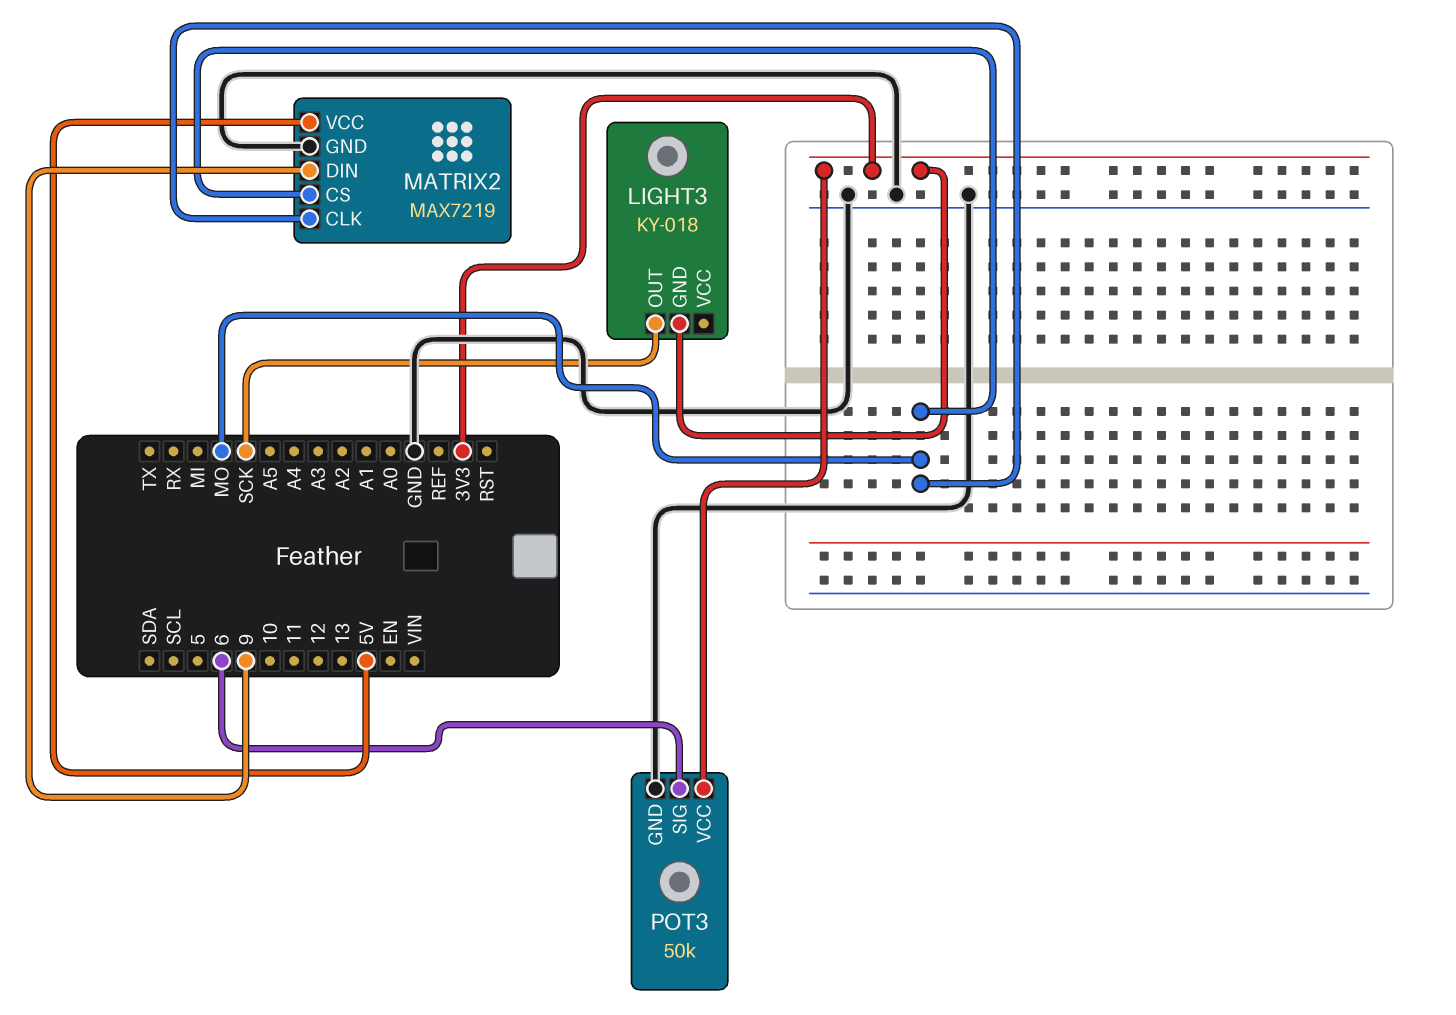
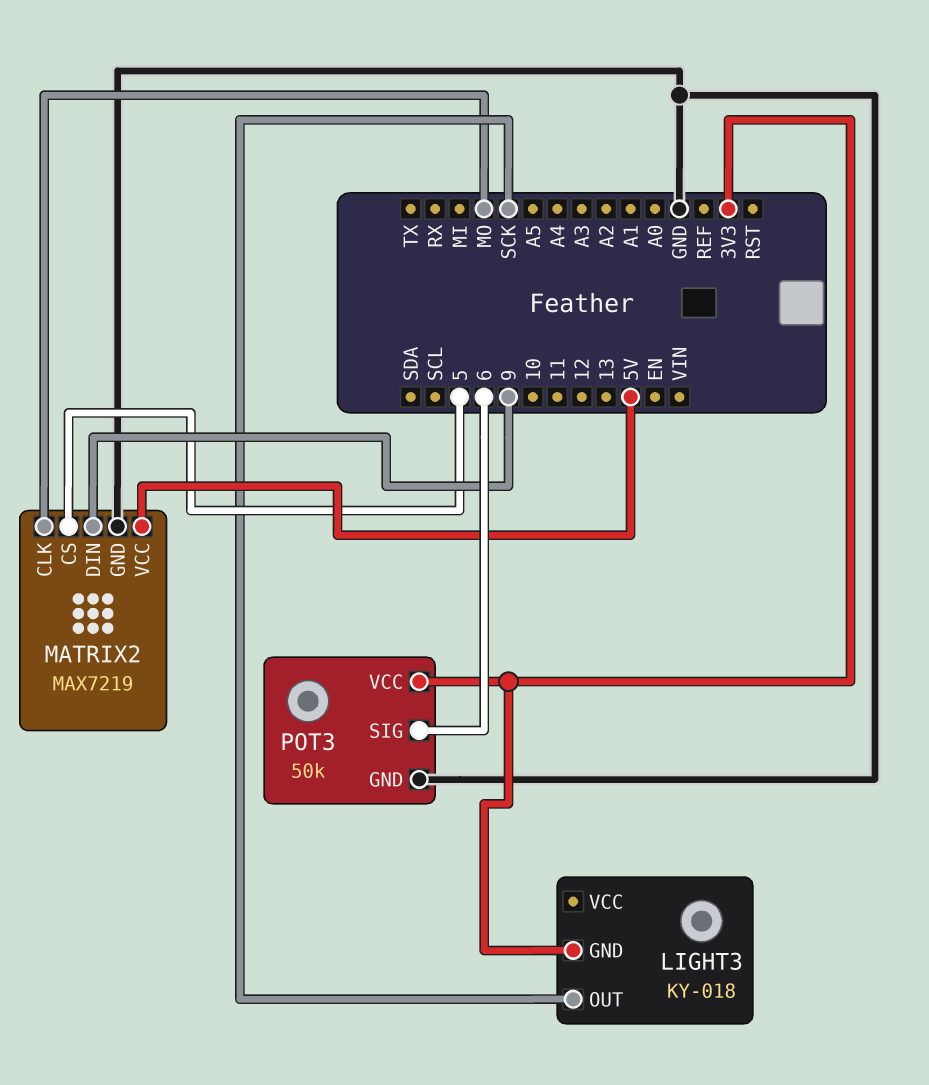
MATRIX2 pin CS: MO -> 5

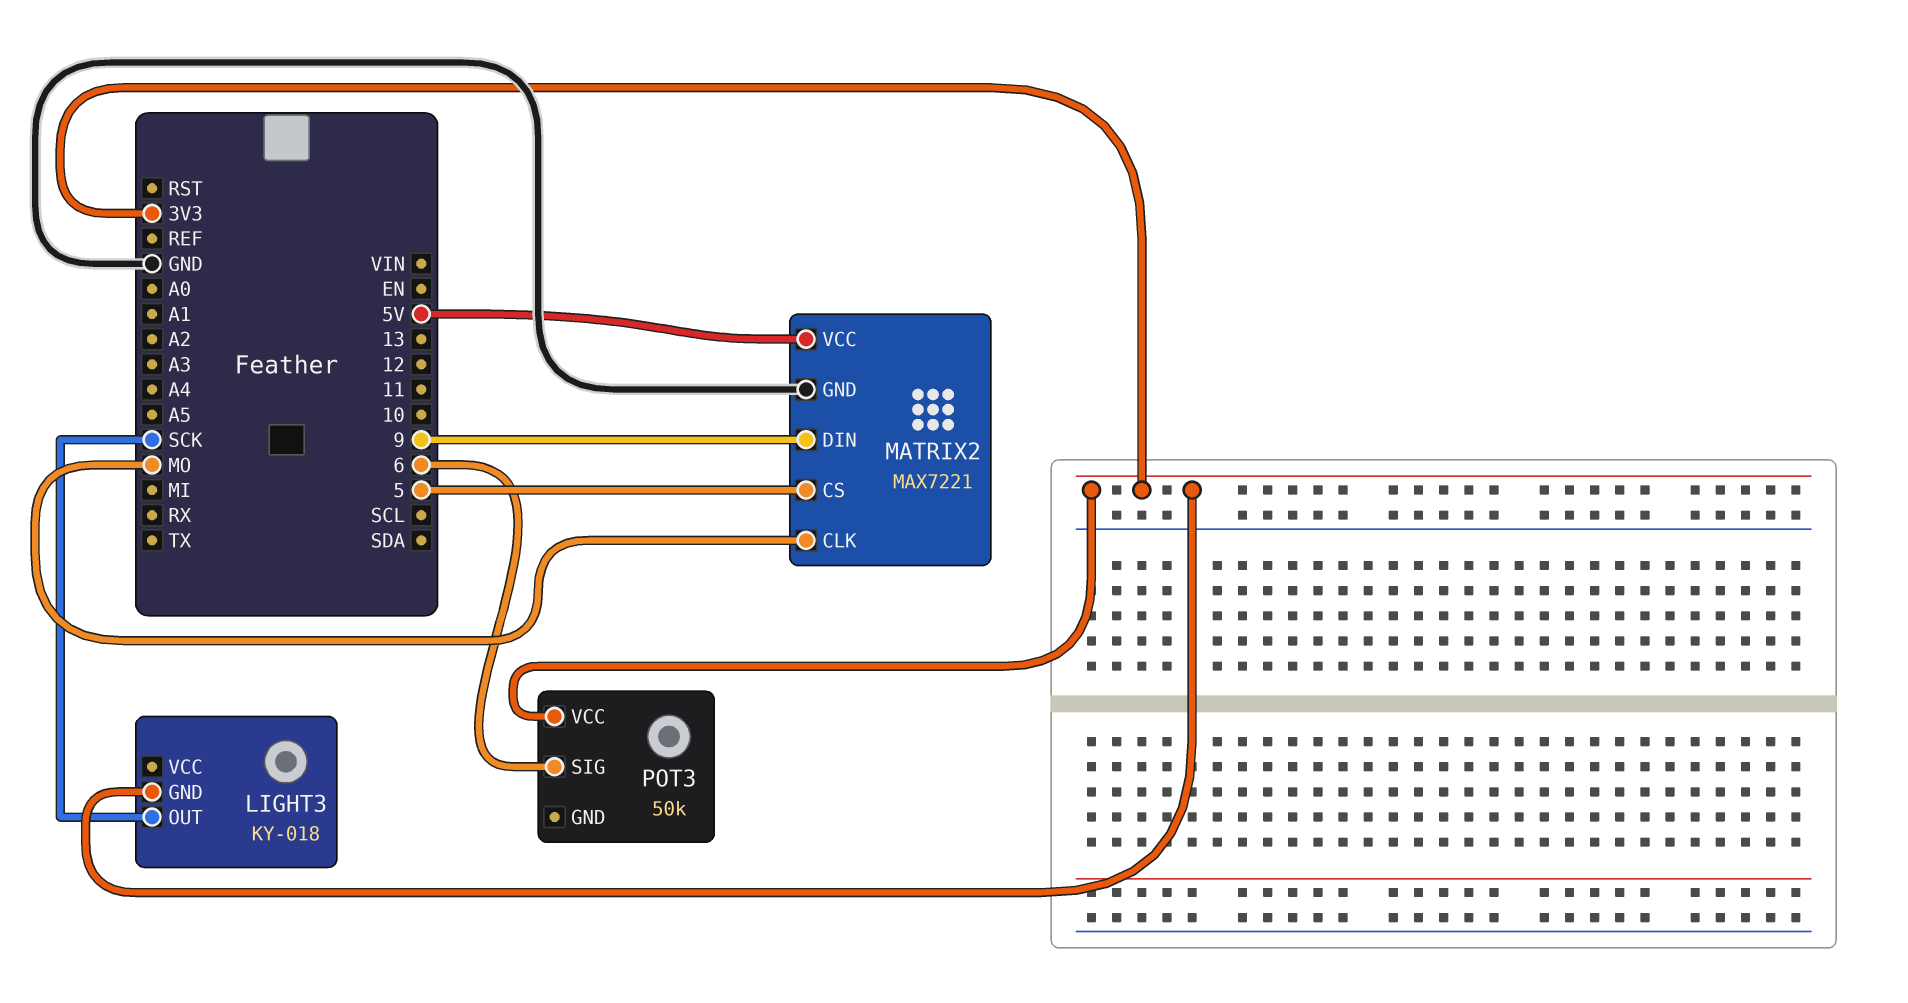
MATRIX2: MAX7219 -> MAX7221
POT3 pin GND: GND -> none

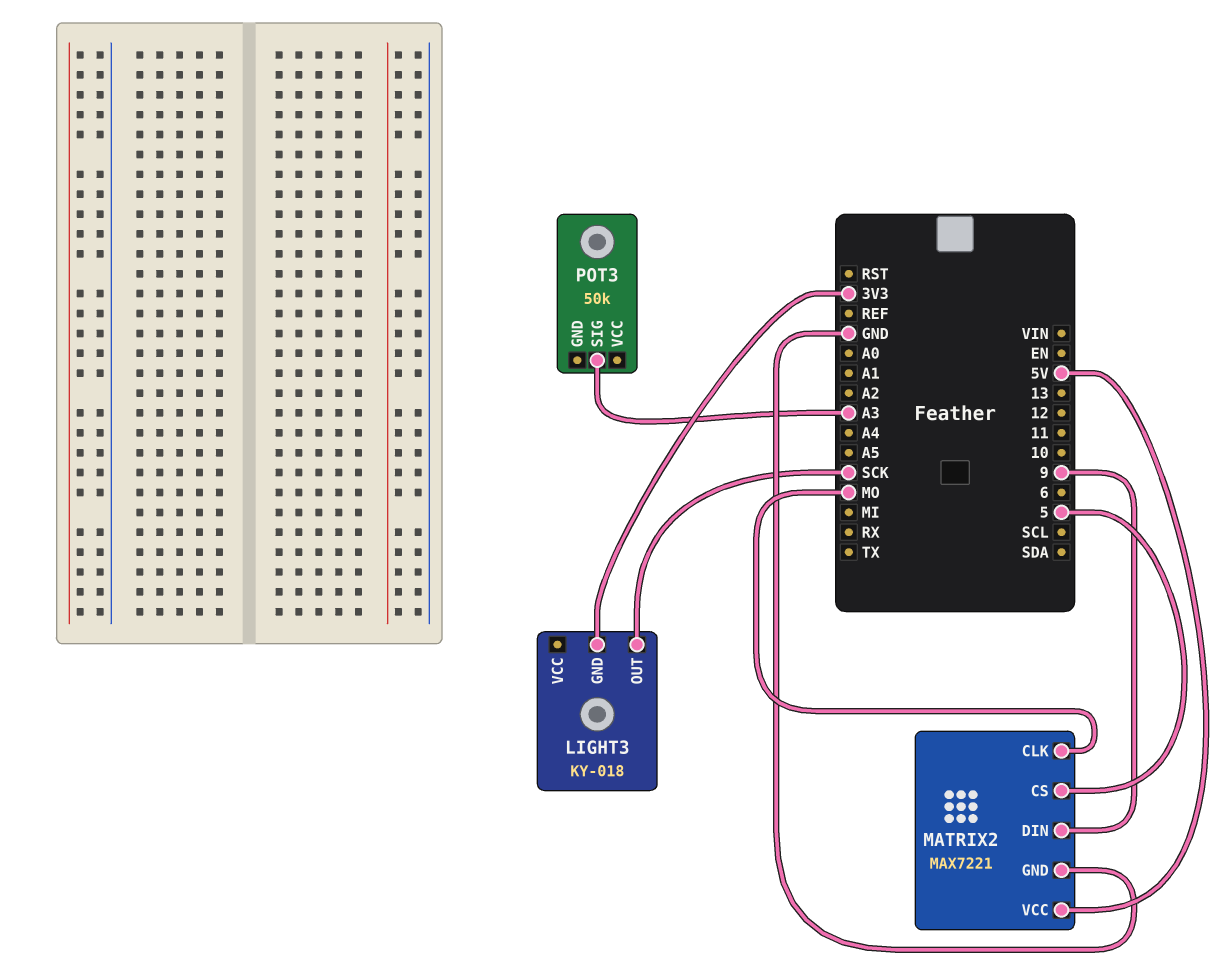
POT3 pin SIG: 6 -> A3
POT3 pin VCC: 3V3 -> none

